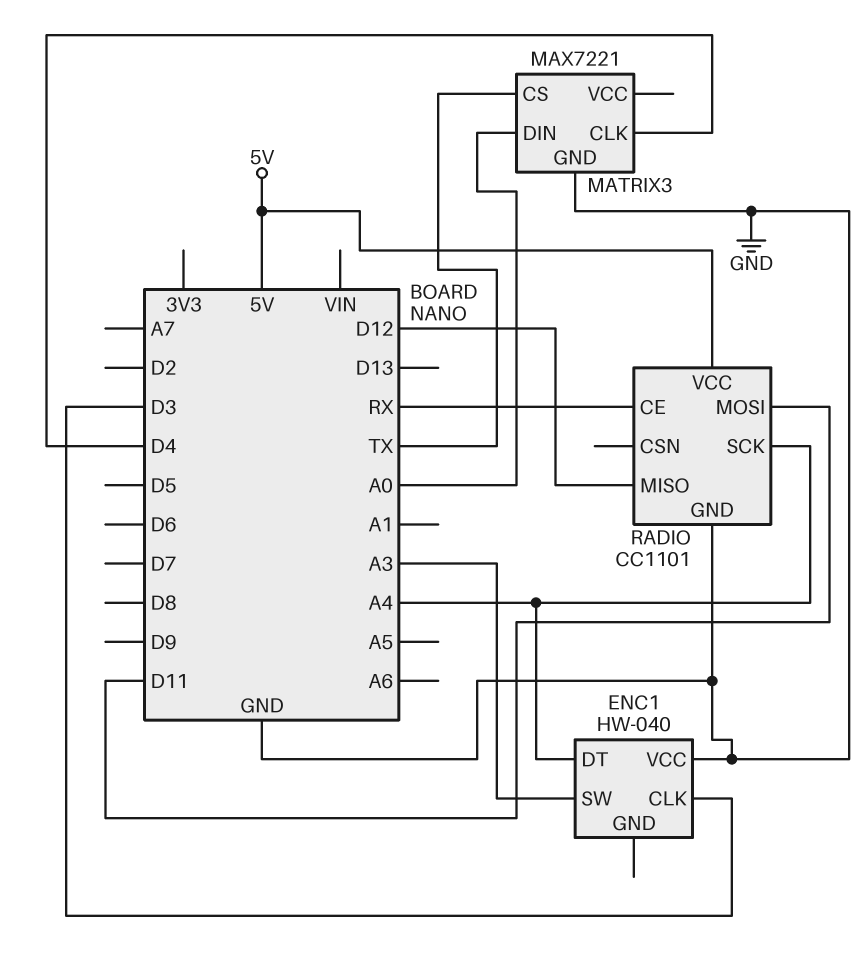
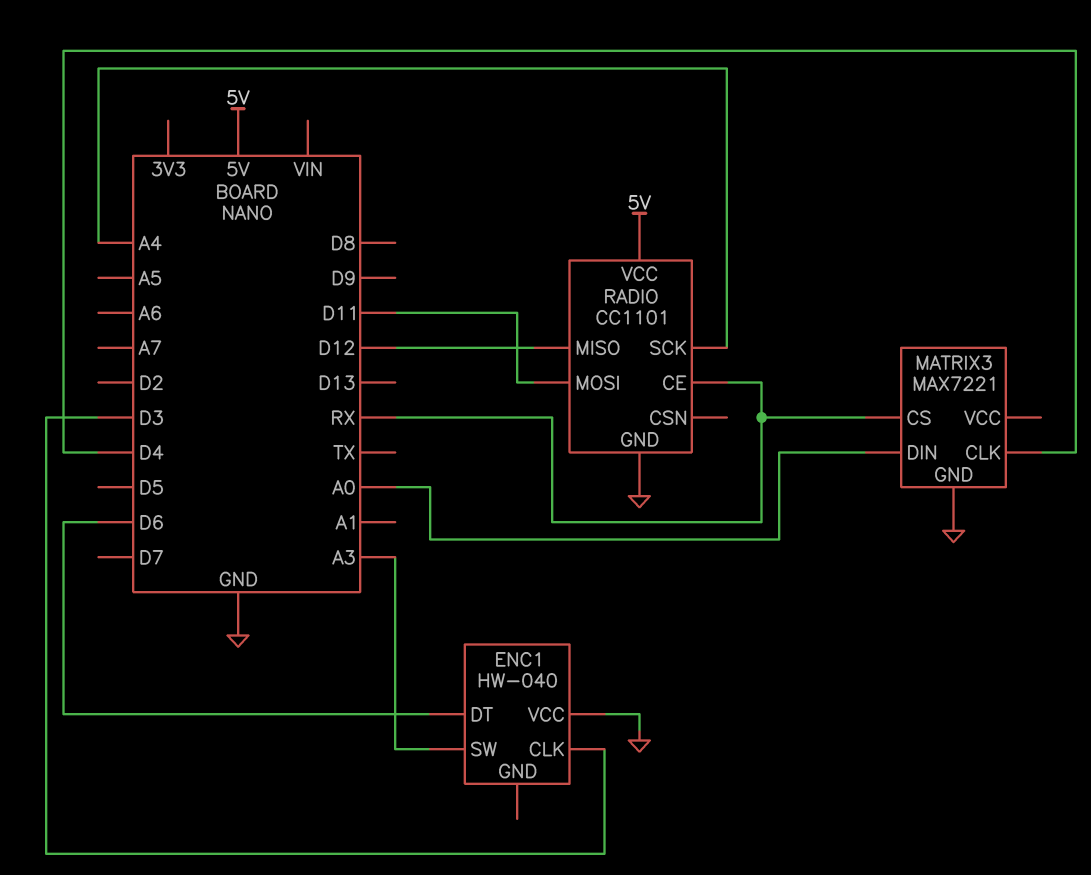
ENC1 pin DT: A4 -> D6
MATRIX3 pin CS: TX -> RX

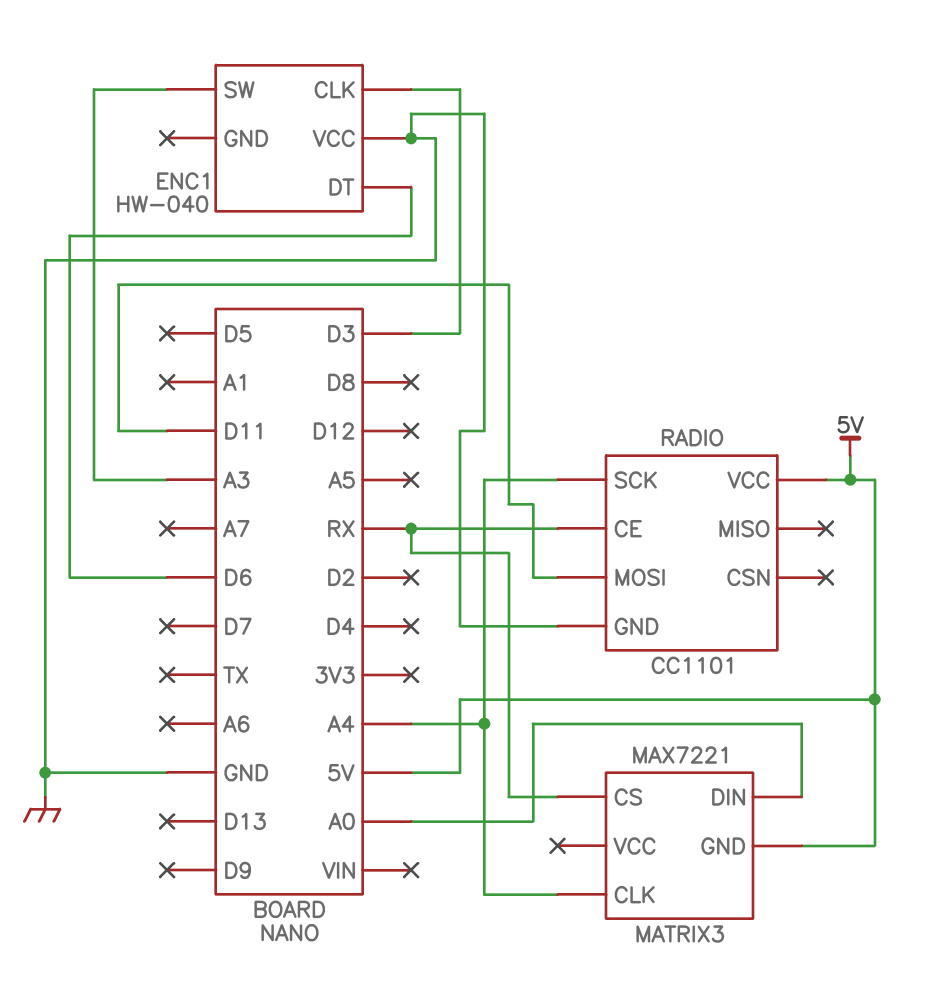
MATRIX3 pin CLK: D4 -> A4
MATRIX3 pin GND: GND -> 5V
RADIO pin MISO: D12 -> none

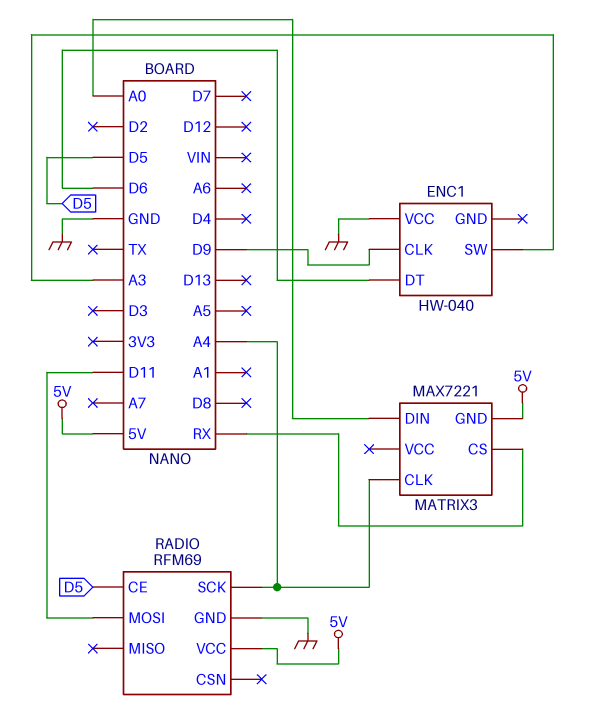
ENC1 pin CLK: D3 -> D9
RADIO: CC1101 -> RFM69
RADIO pin CE: RX -> D5

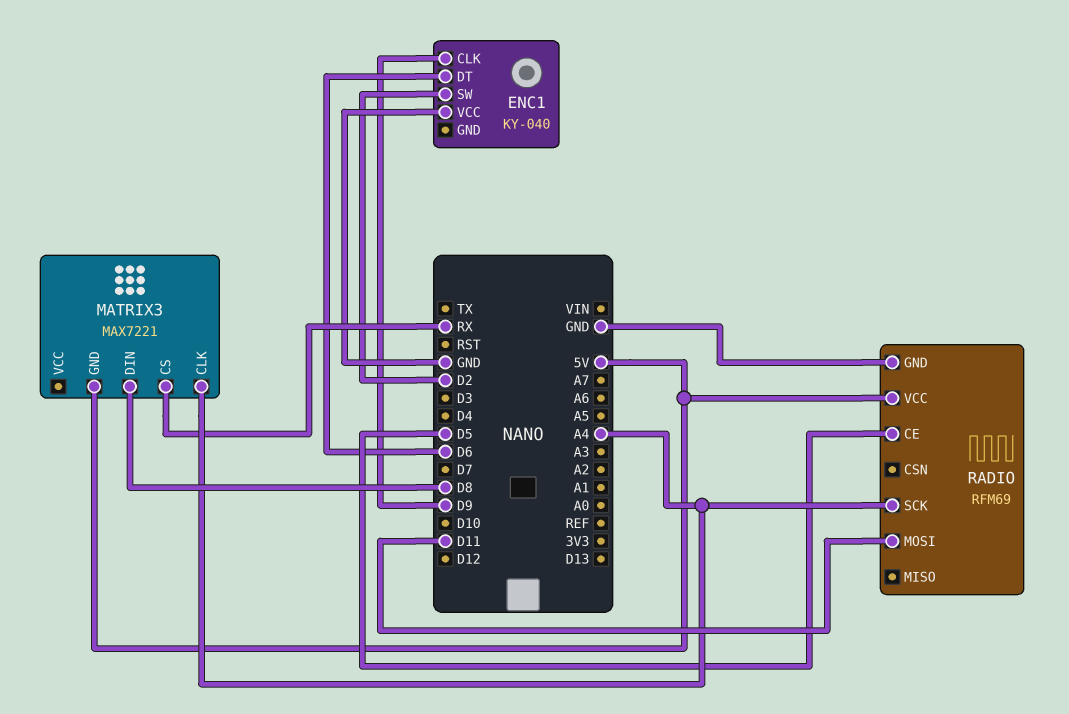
ENC1: HW-040 -> KY-040
ENC1 pin SW: A3 -> D2
MATRIX3 pin DIN: A0 -> D8

